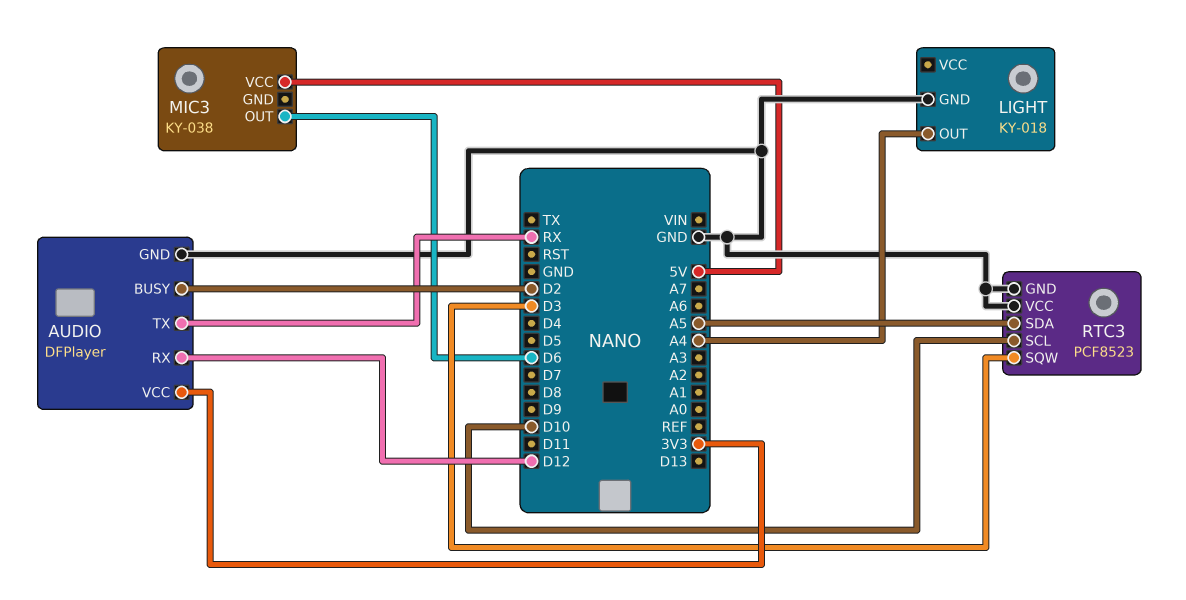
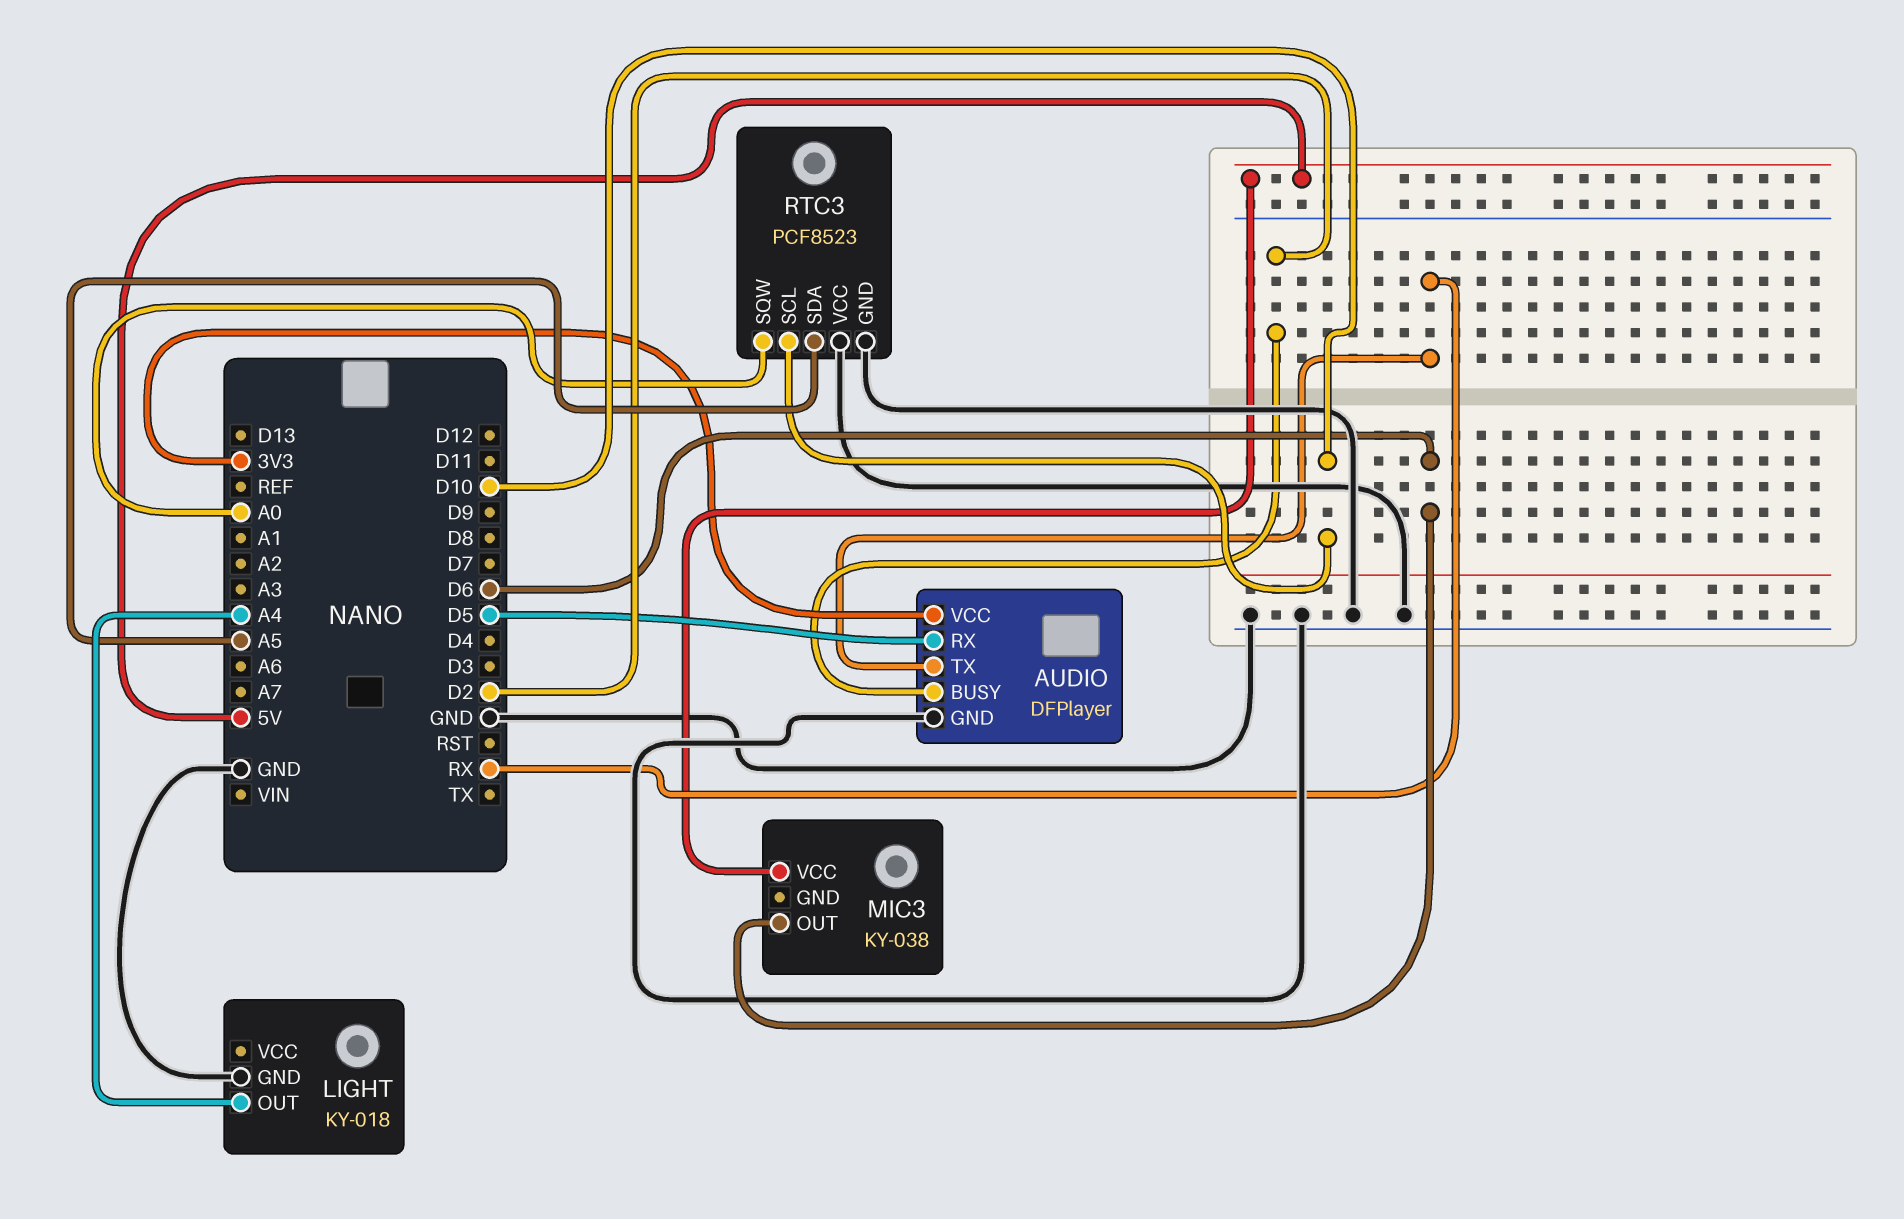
AUDIO pin RX: D12 -> D5
RTC3 pin SQW: D3 -> A0

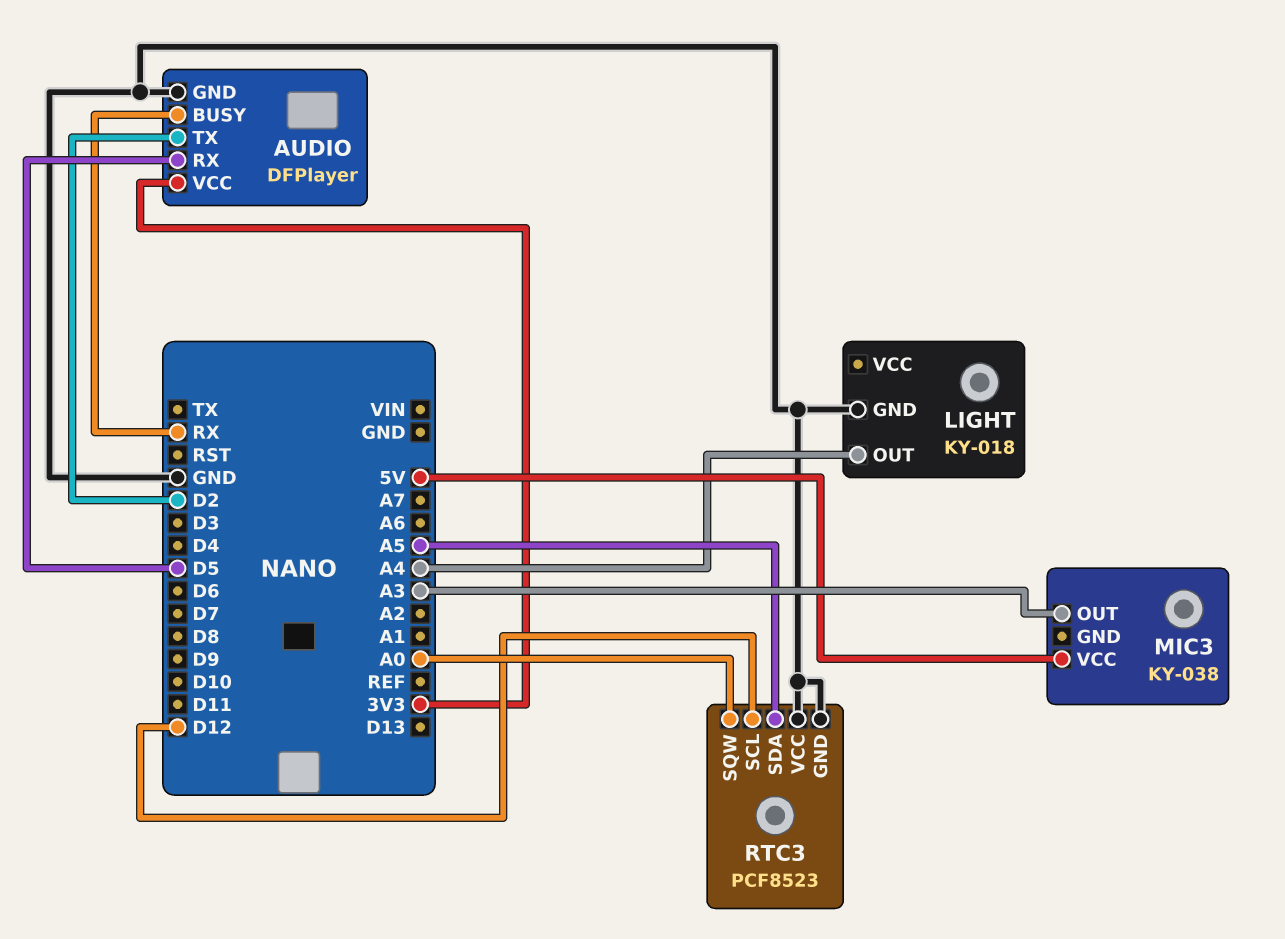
AUDIO pin BUSY: D2 -> RX
AUDIO pin TX: RX -> D2
MIC3 pin OUT: D6 -> A3
RTC3 pin SCL: D10 -> D12

